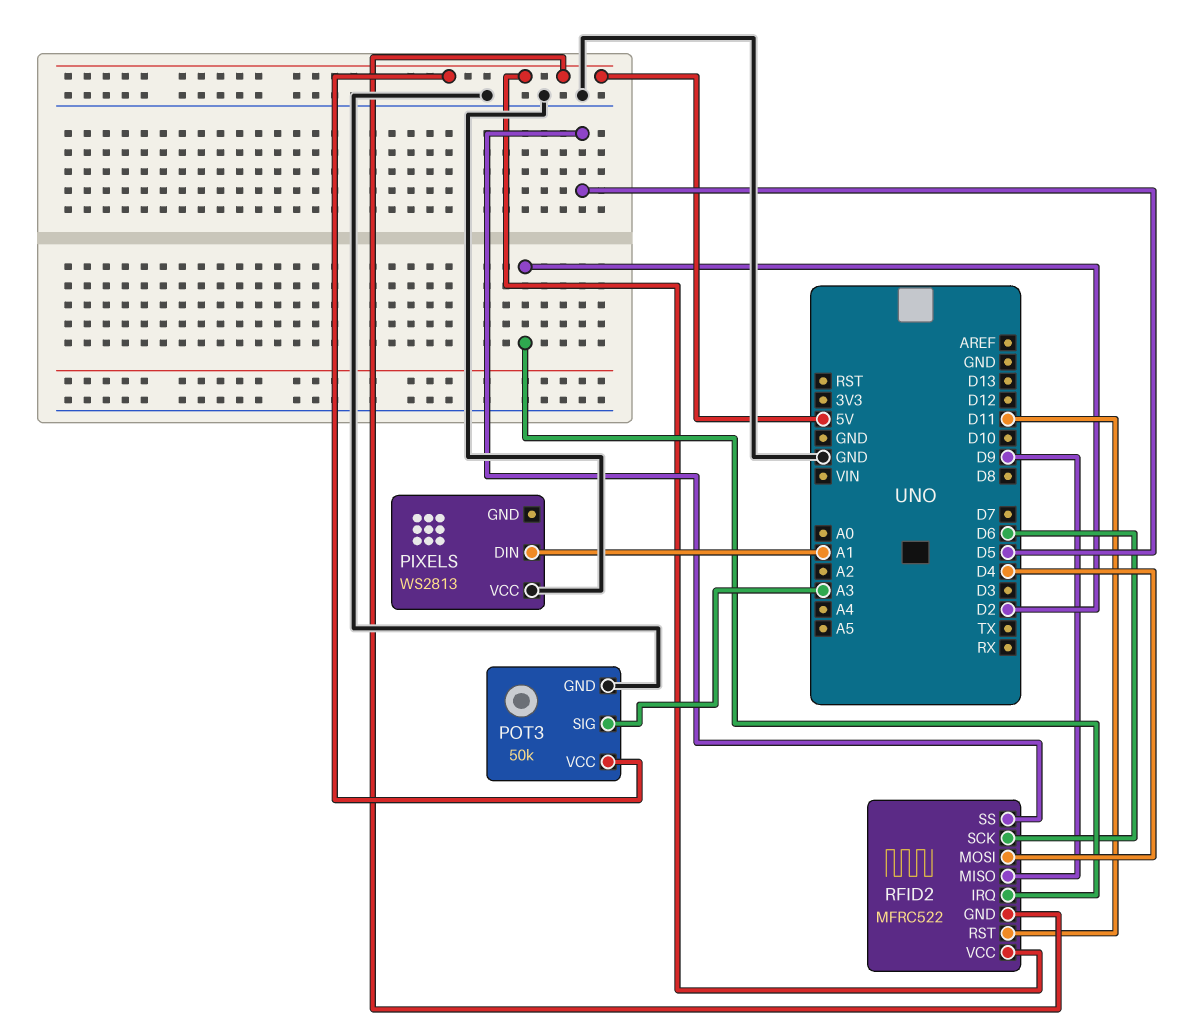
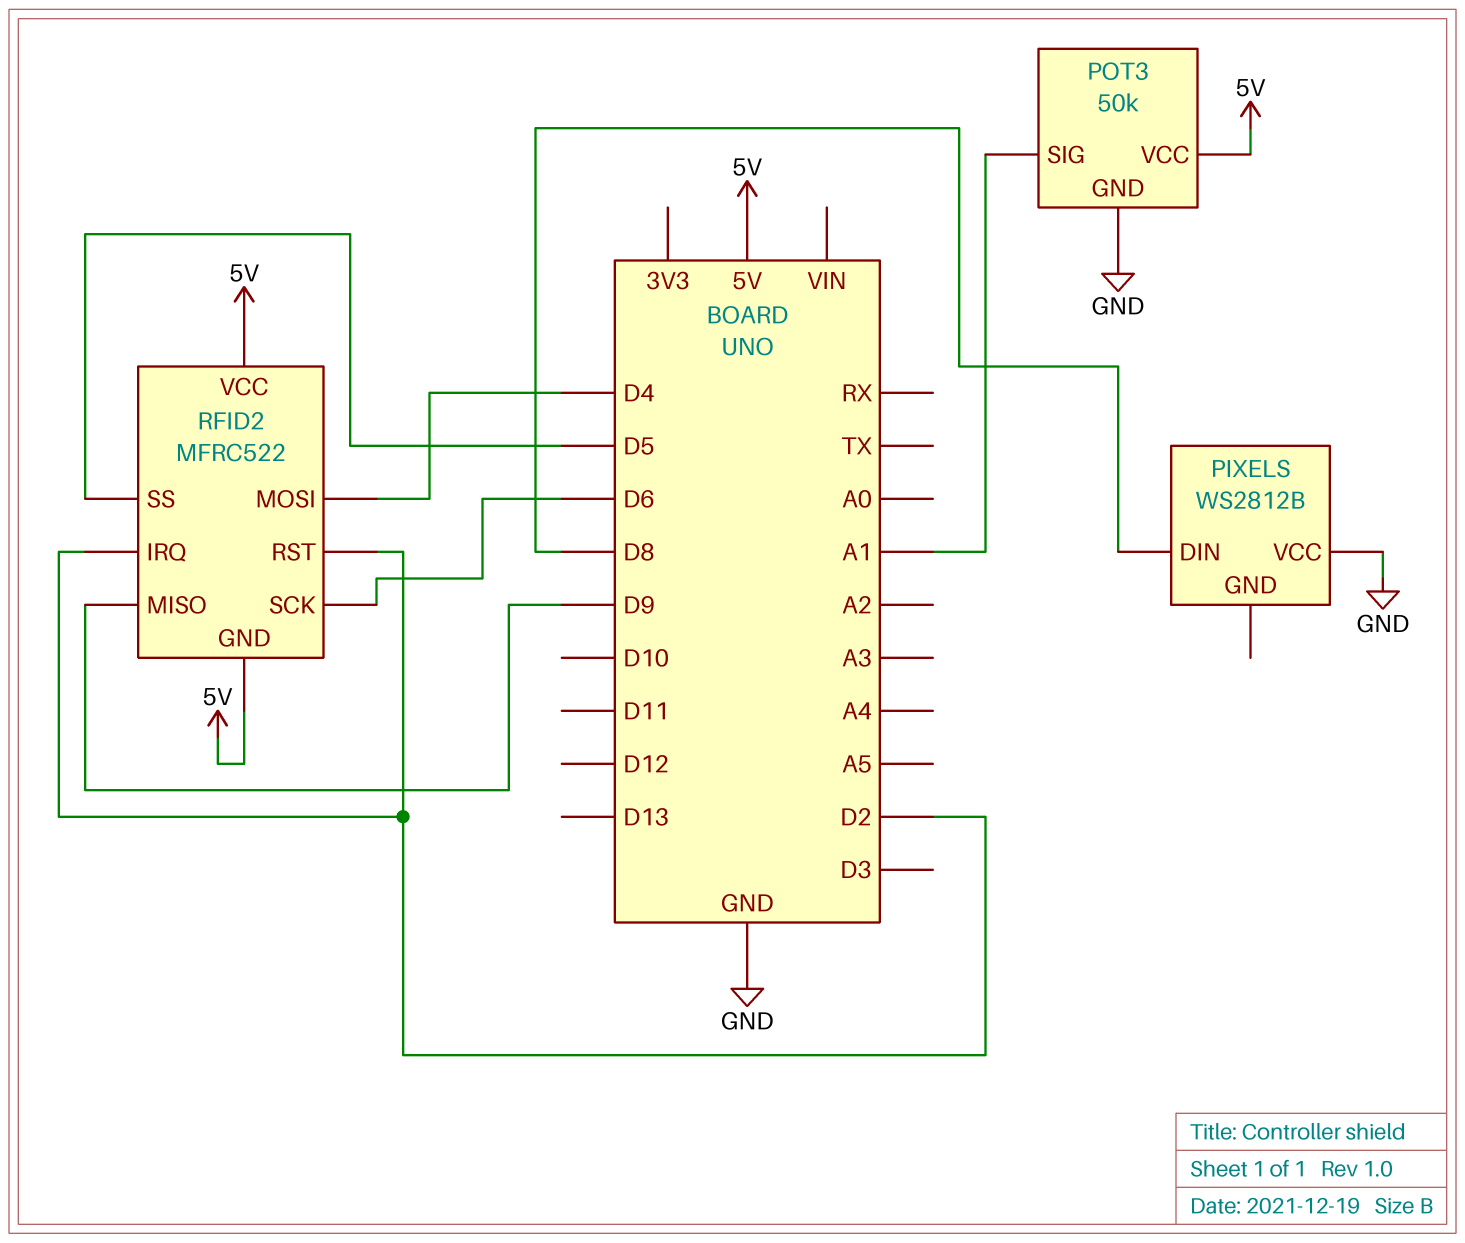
PIXELS: WS2813 -> WS2812B
PIXELS pin DIN: A1 -> D8
POT3 pin SIG: A3 -> A1
RFID2 pin RST: D11 -> D2

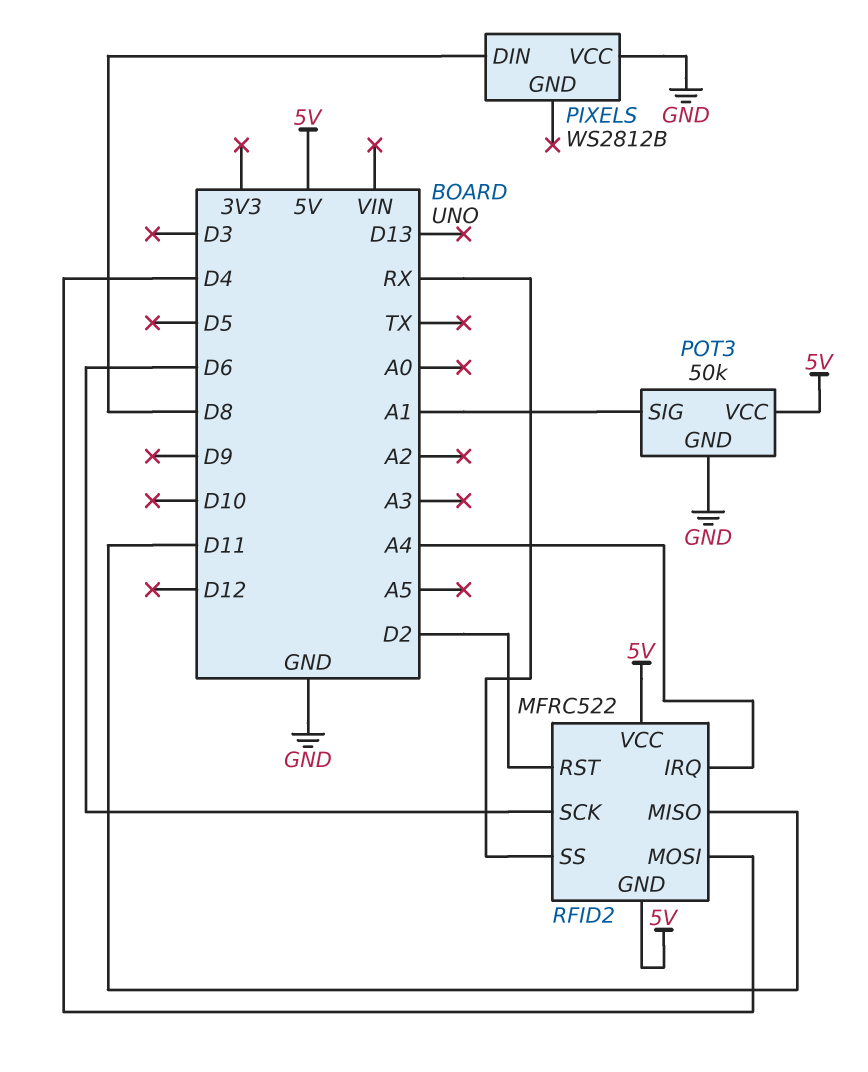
RFID2 pin IRQ: D2 -> A4
RFID2 pin MISO: D9 -> D11
RFID2 pin SS: D5 -> RX

